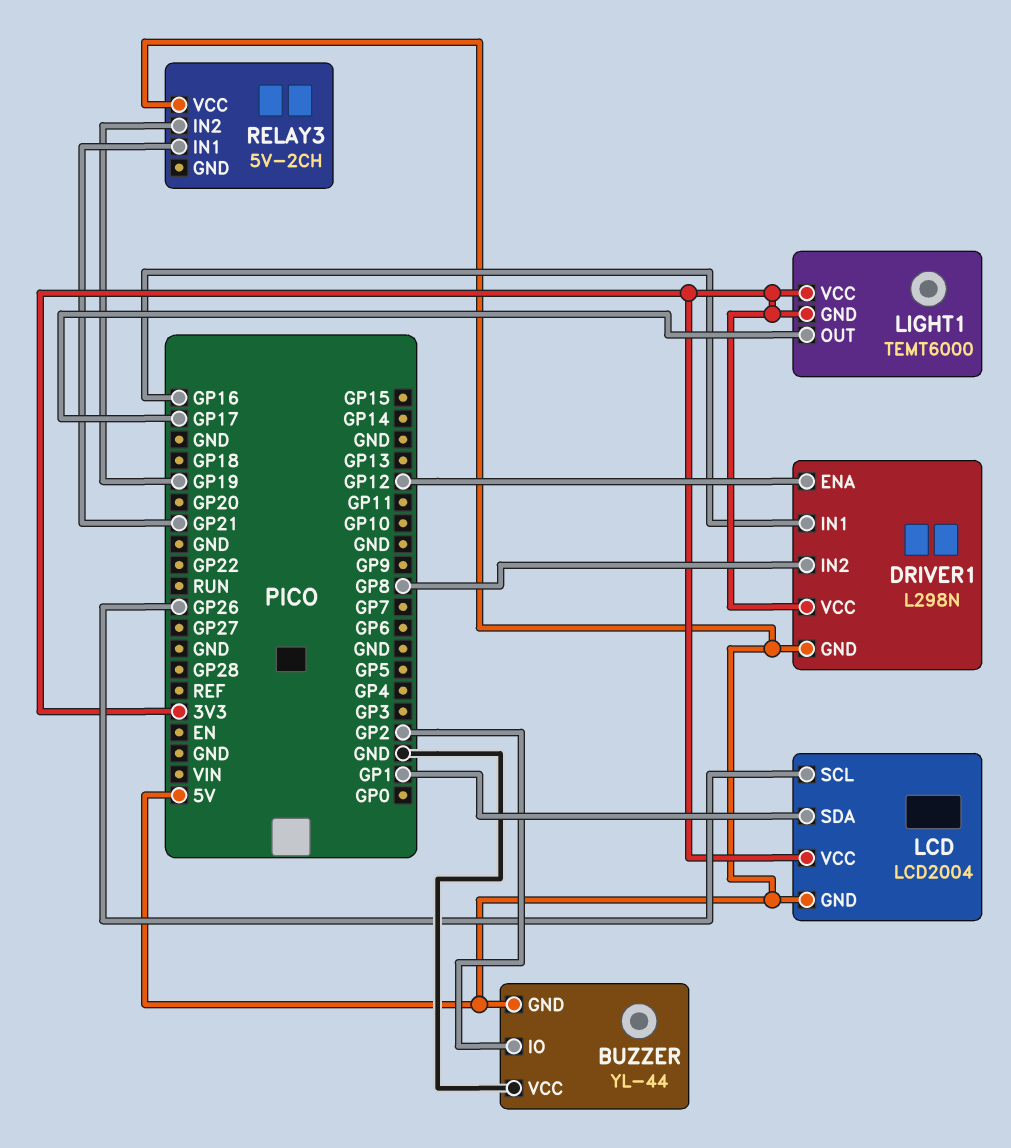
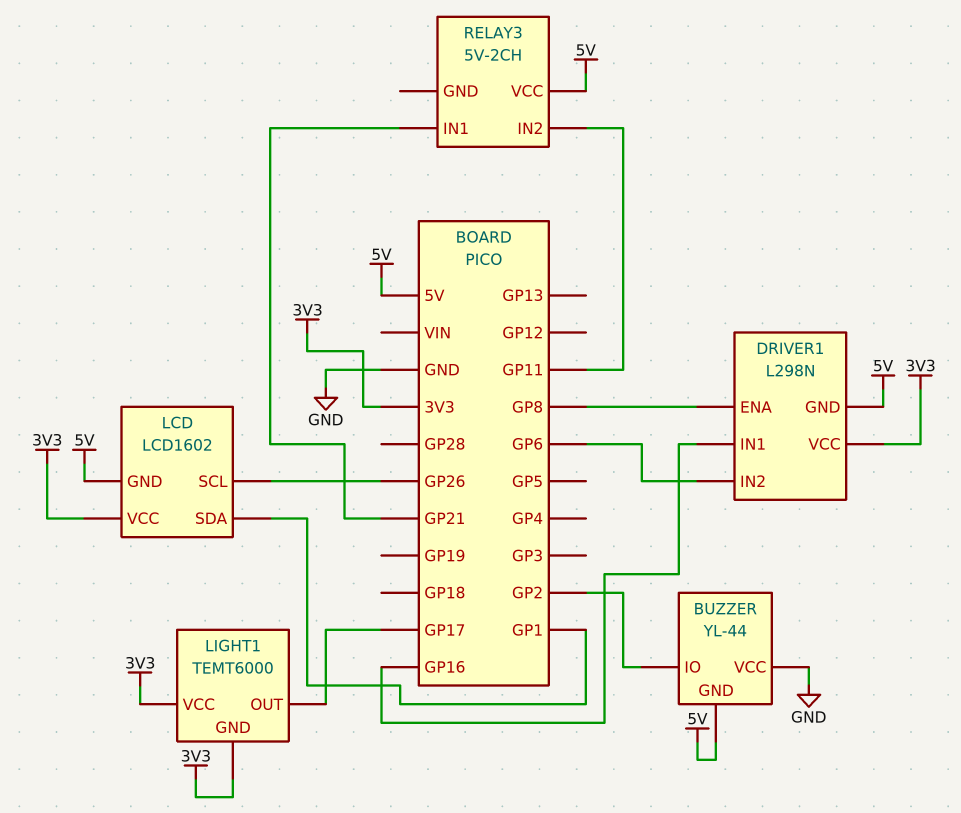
DRIVER1 pin ENA: GP12 -> GP8
DRIVER1 pin IN2: GP8 -> GP6
LCD: LCD2004 -> LCD1602
RELAY3 pin IN2: GP19 -> GP11

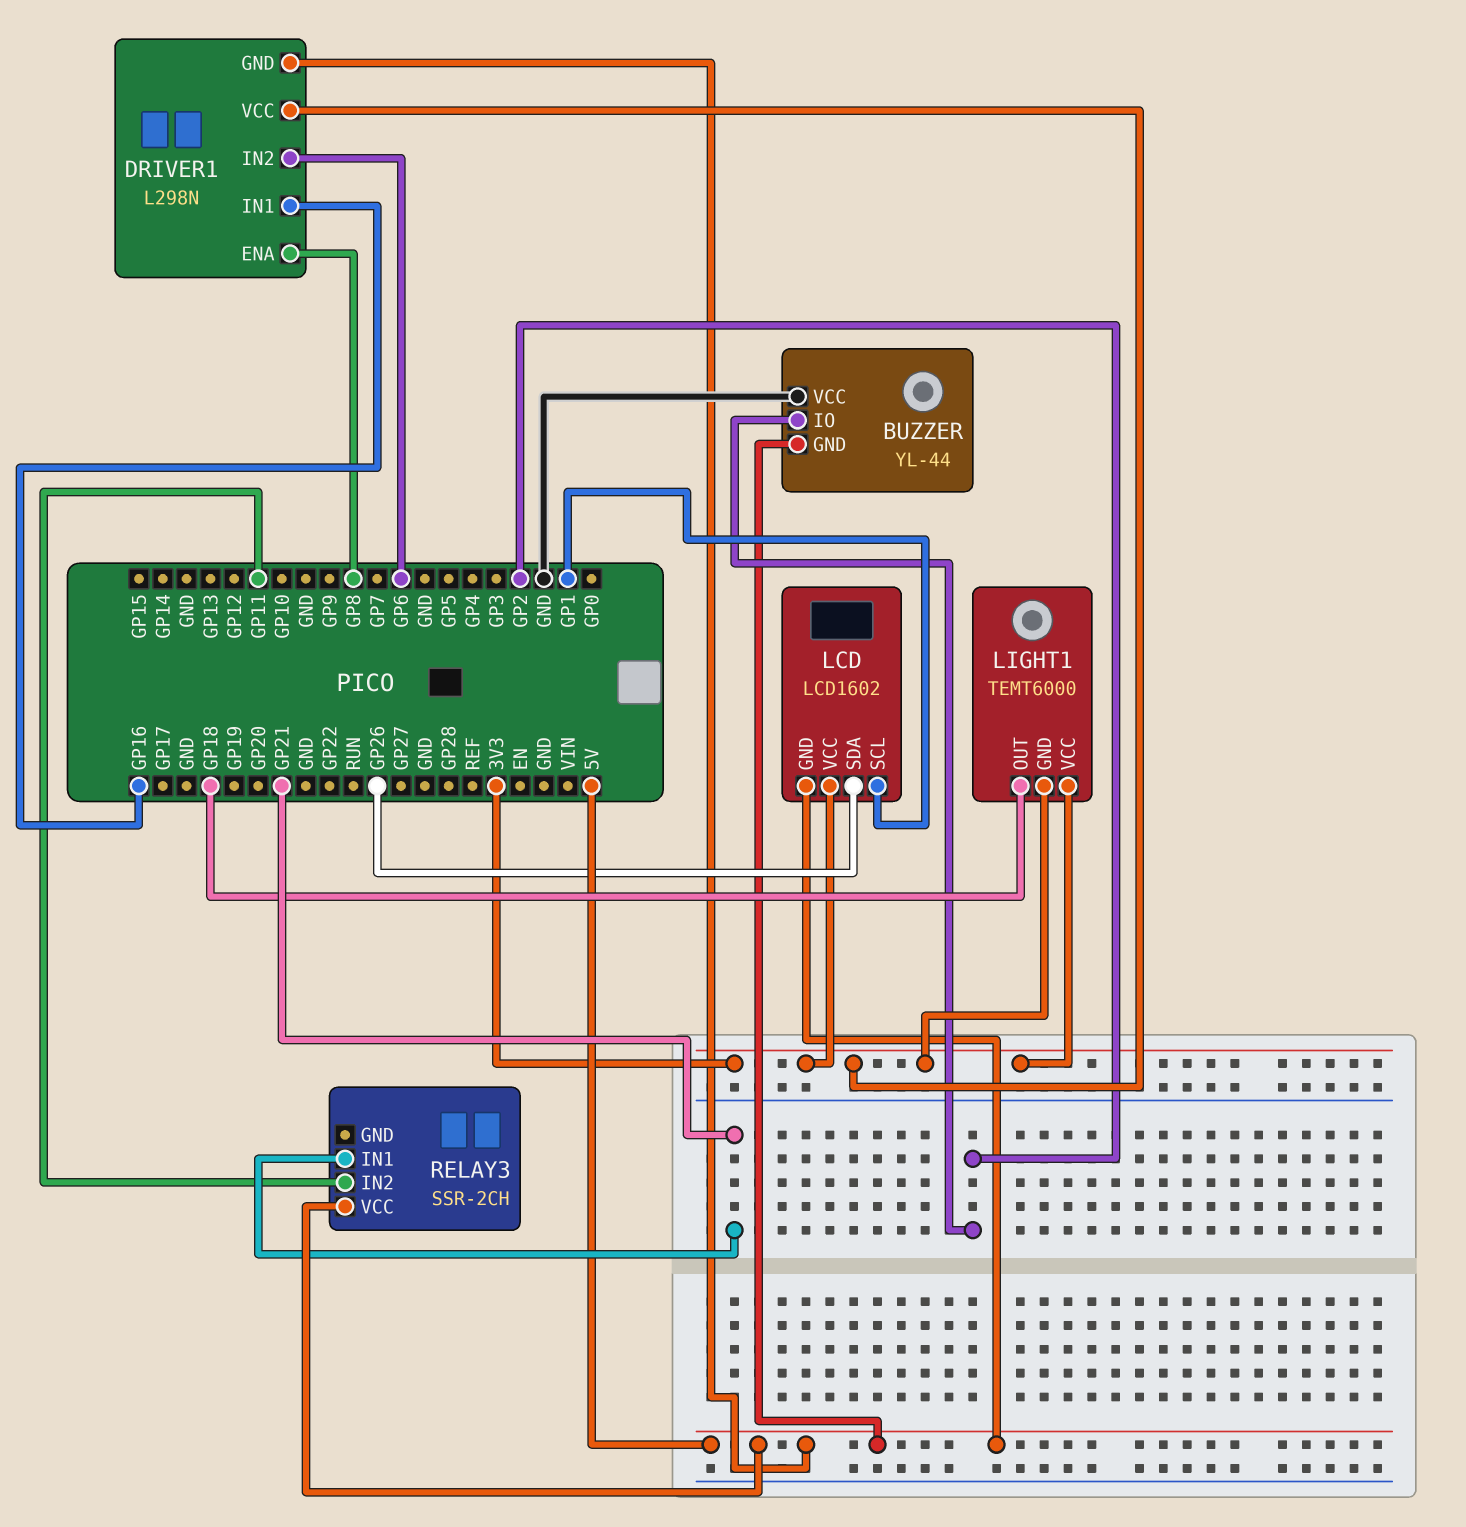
LCD pin SCL: GP26 -> GP1
LCD pin SDA: GP1 -> GP26
LIGHT1 pin OUT: GP17 -> GP18
RELAY3: 5V-2CH -> SSR-2CH

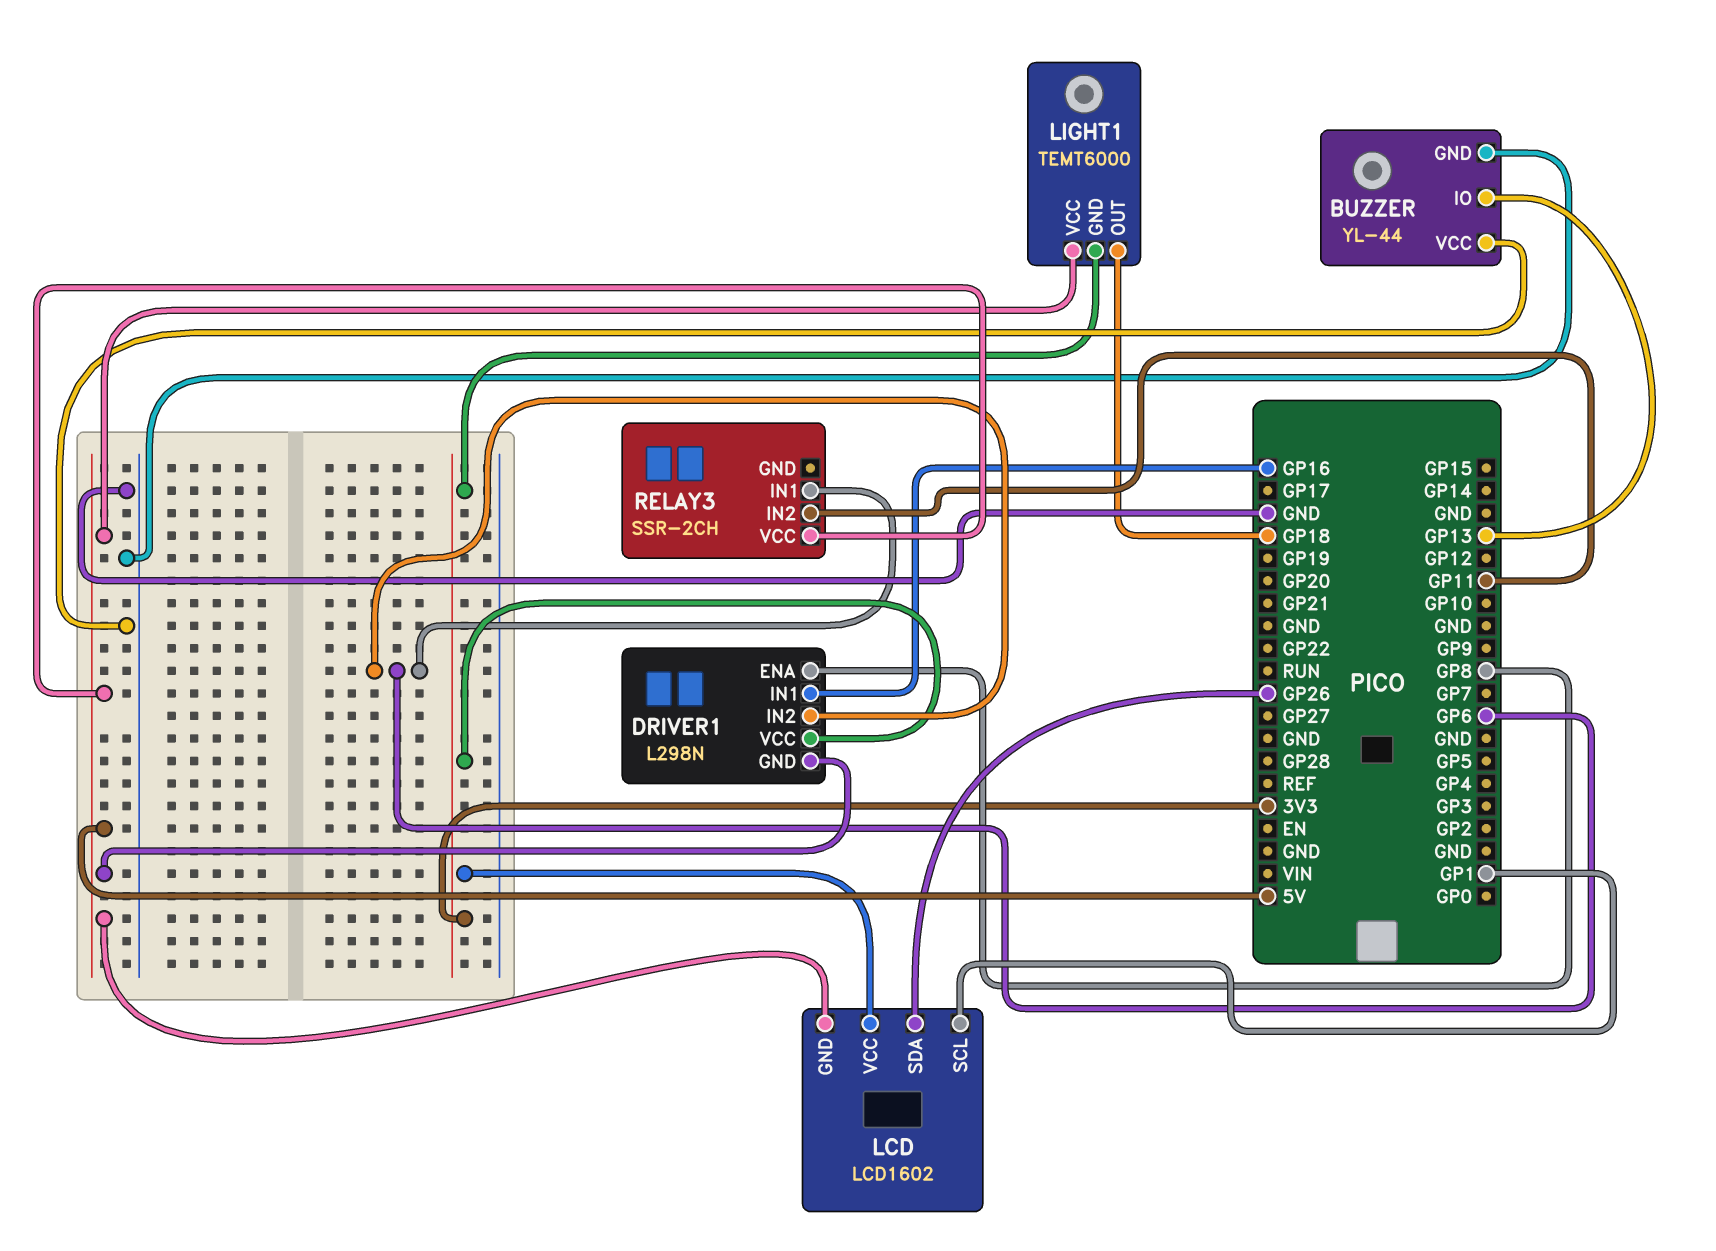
BUZZER pin GND: 5V -> GND
BUZZER pin IO: GP2 -> GP13
LIGHT1 pin VCC: 3V3 -> 5V
RELAY3 pin IN1: GP21 -> GP6

